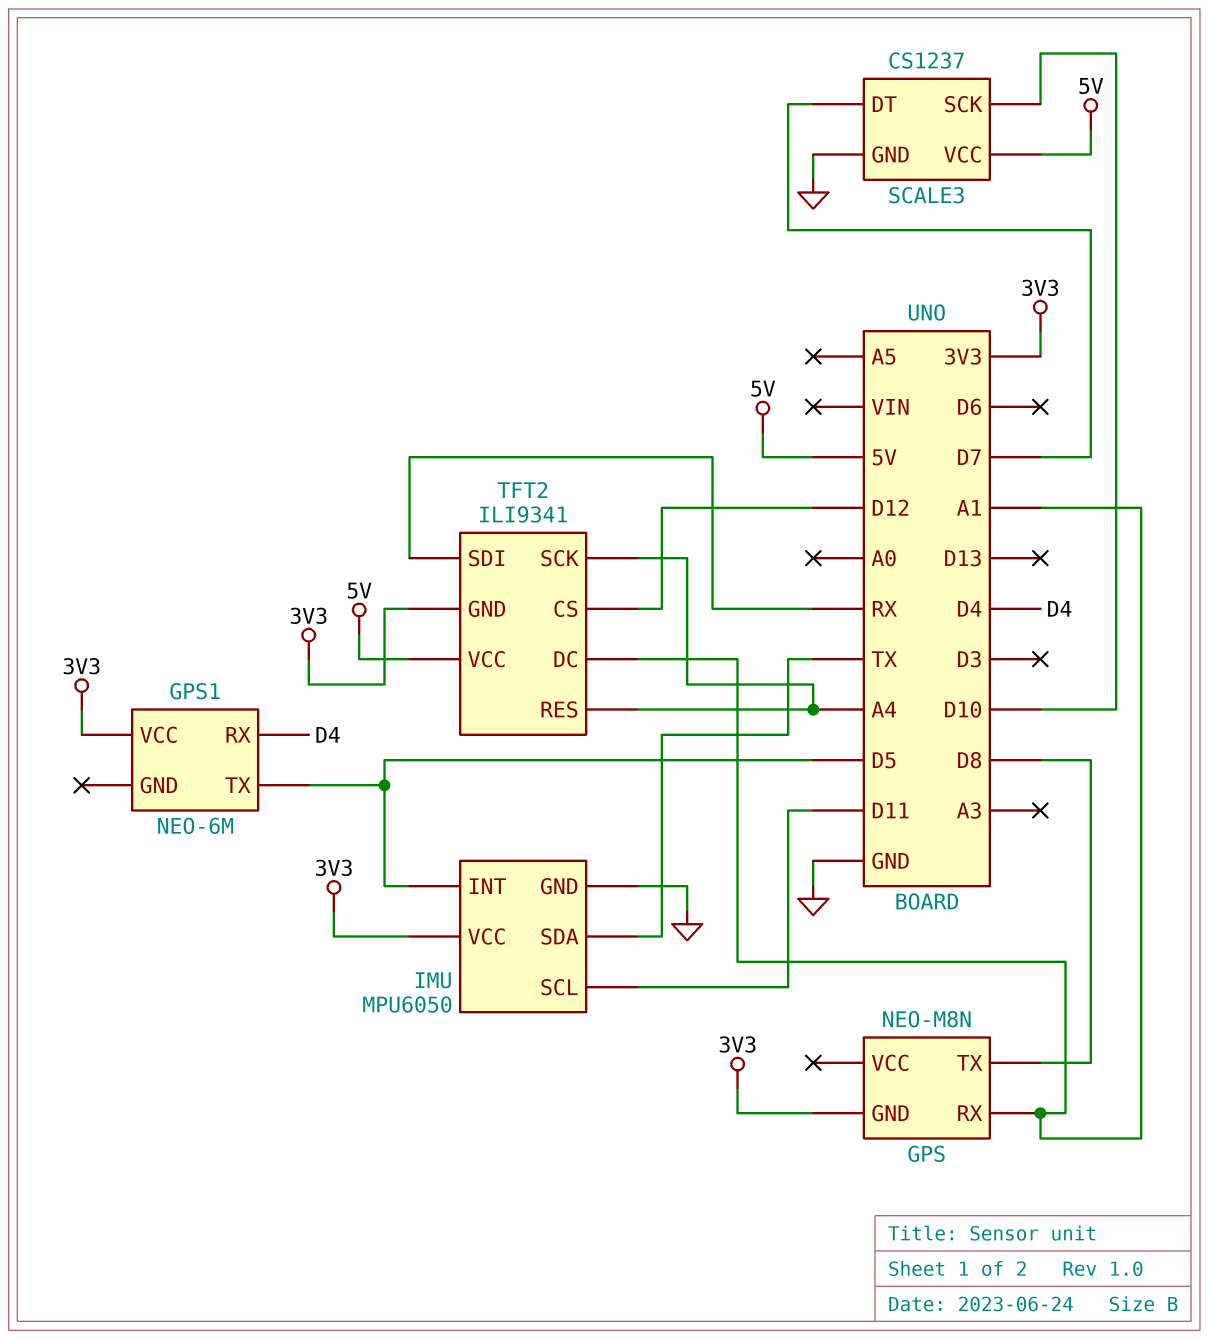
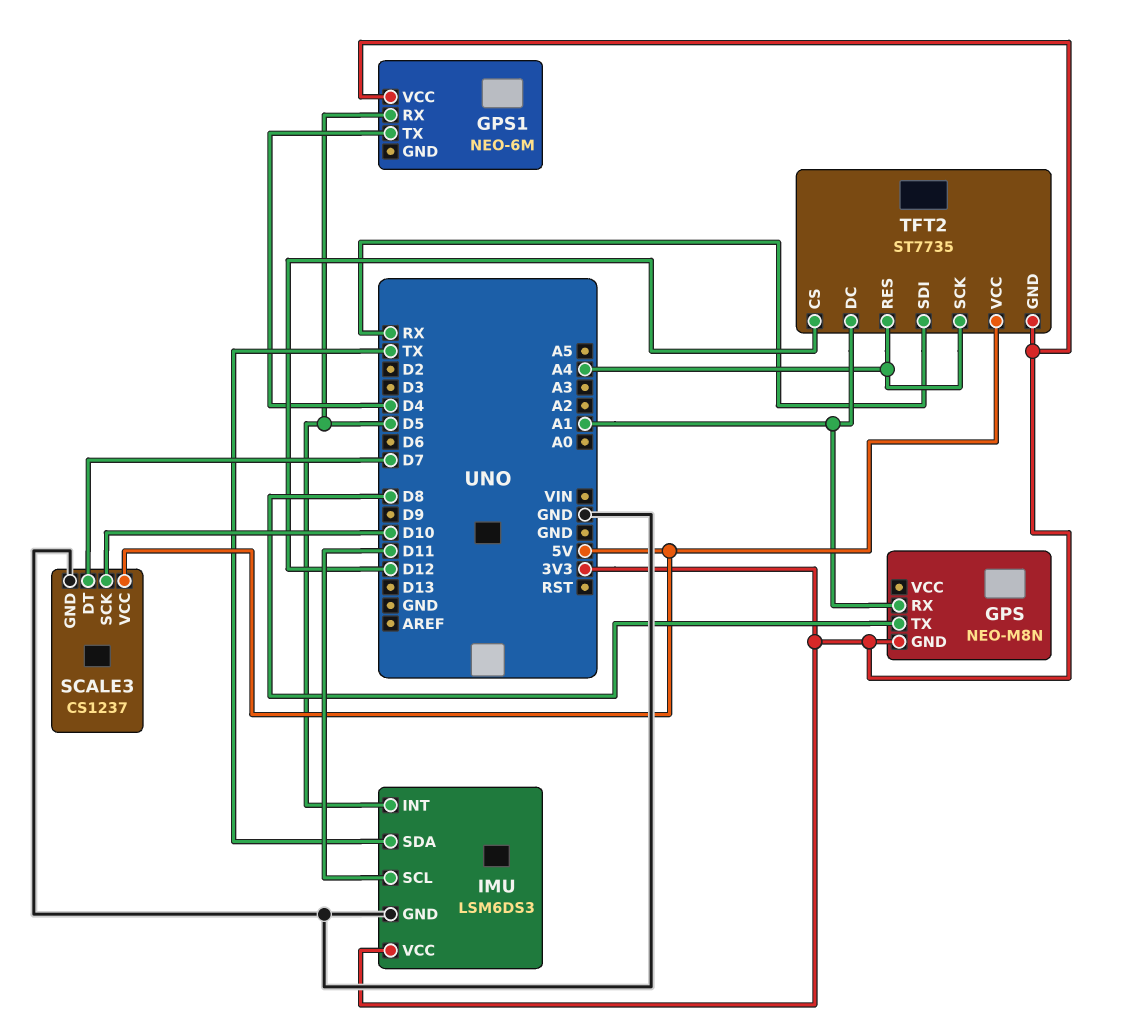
GPS1 pin RX: D4 -> D5
GPS1 pin TX: D5 -> D4
IMU: MPU6050 -> LSM6DS3
TFT2: ILI9341 -> ST7735

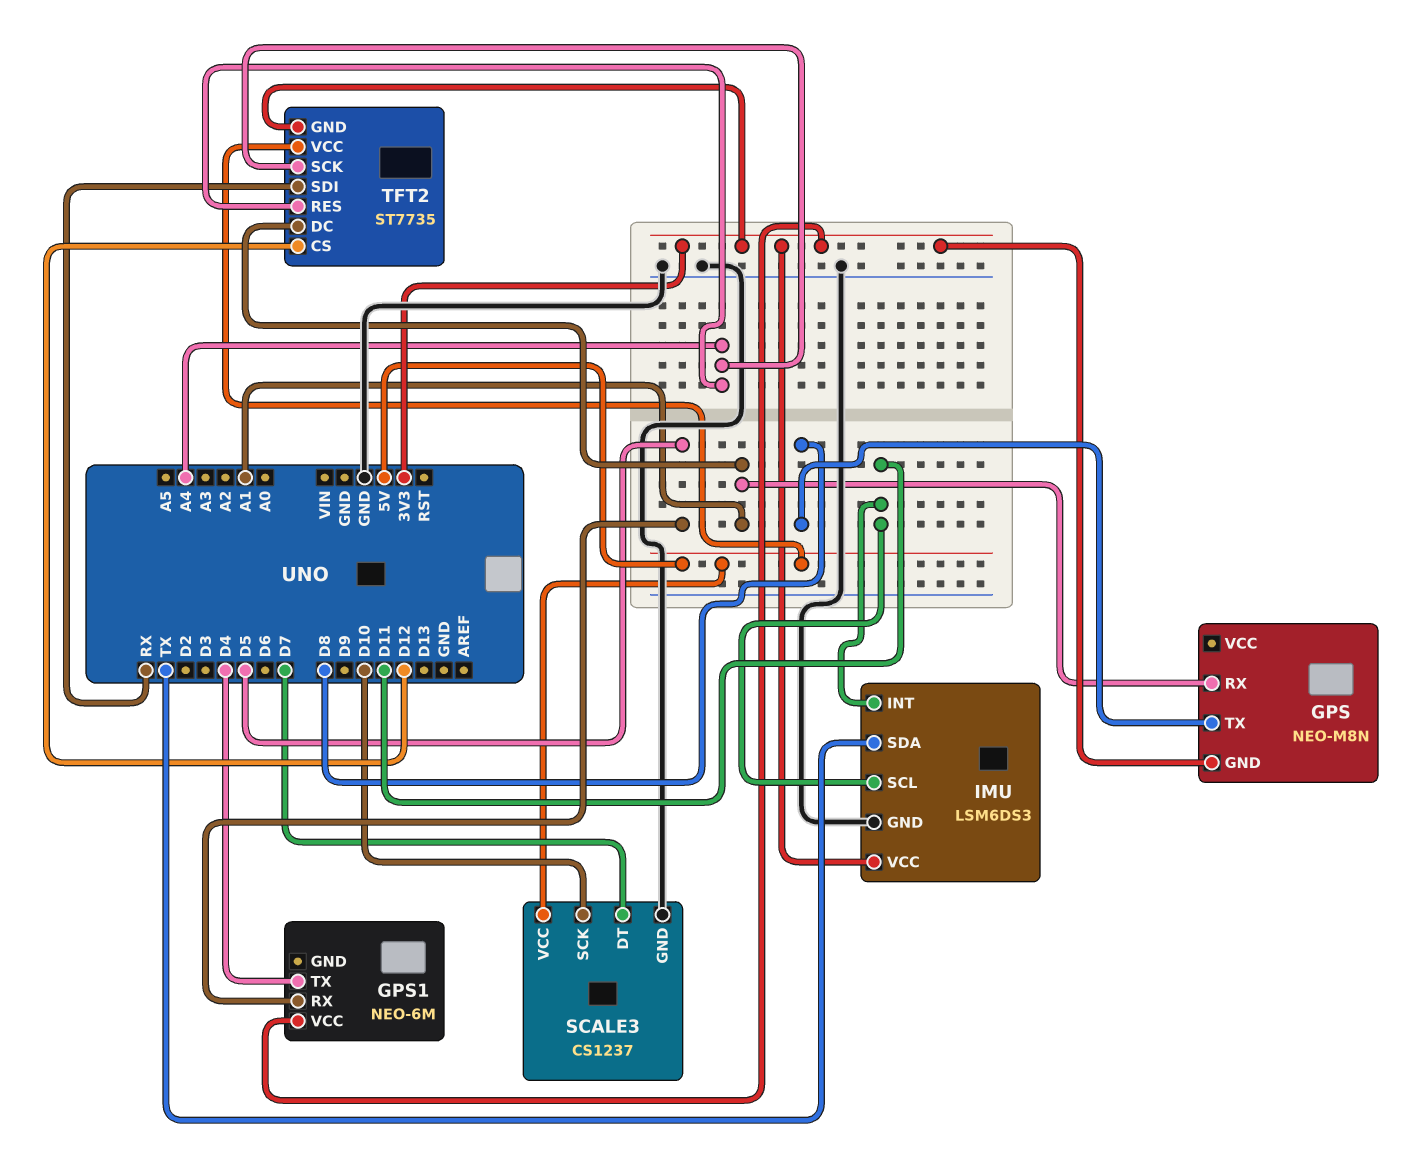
IMU pin INT: D5 -> D11

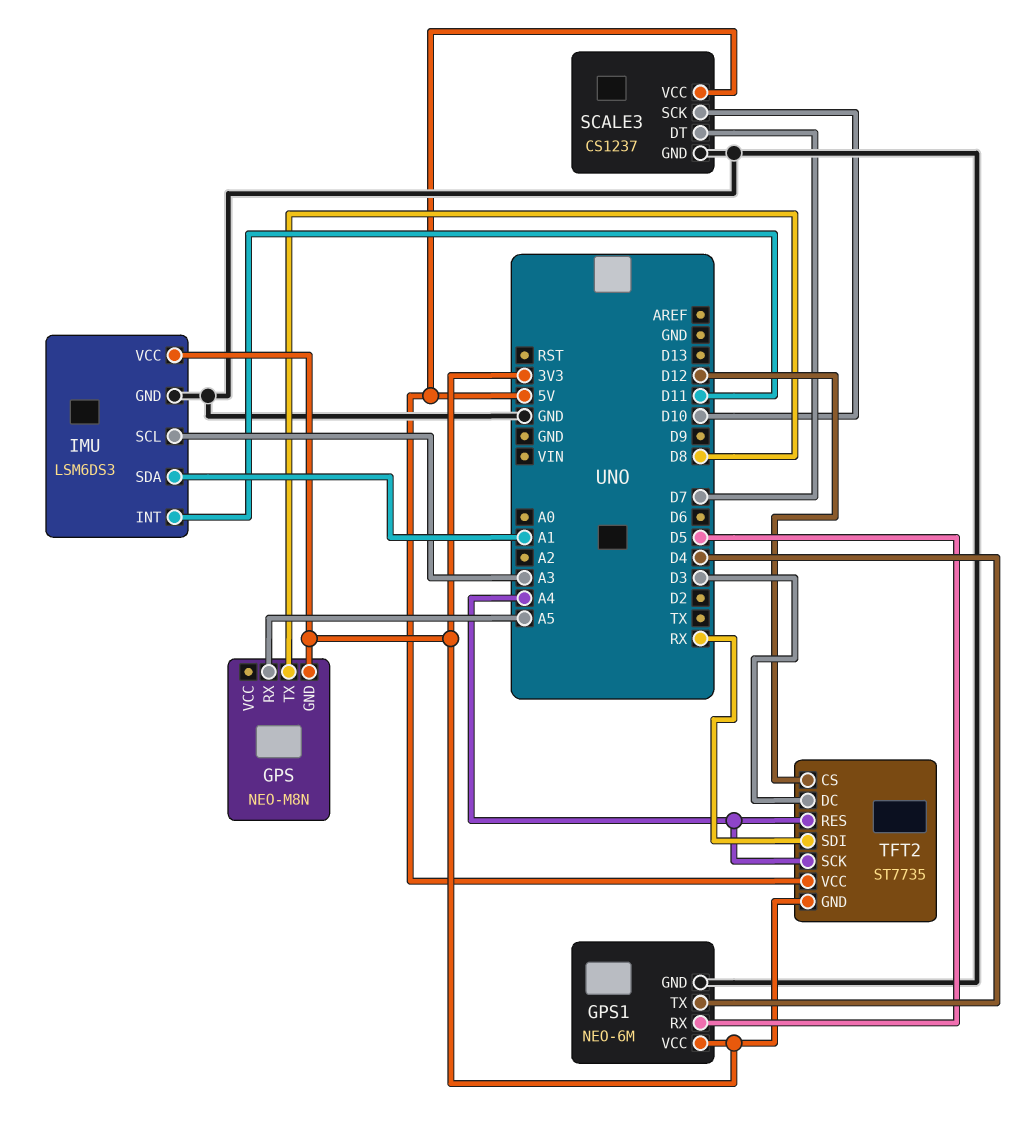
GPS pin RX: A1 -> A5
GPS1 pin GND: none -> GND
IMU pin SCL: D11 -> A3
IMU pin SDA: TX -> A1
TFT2 pin DC: A1 -> D3

